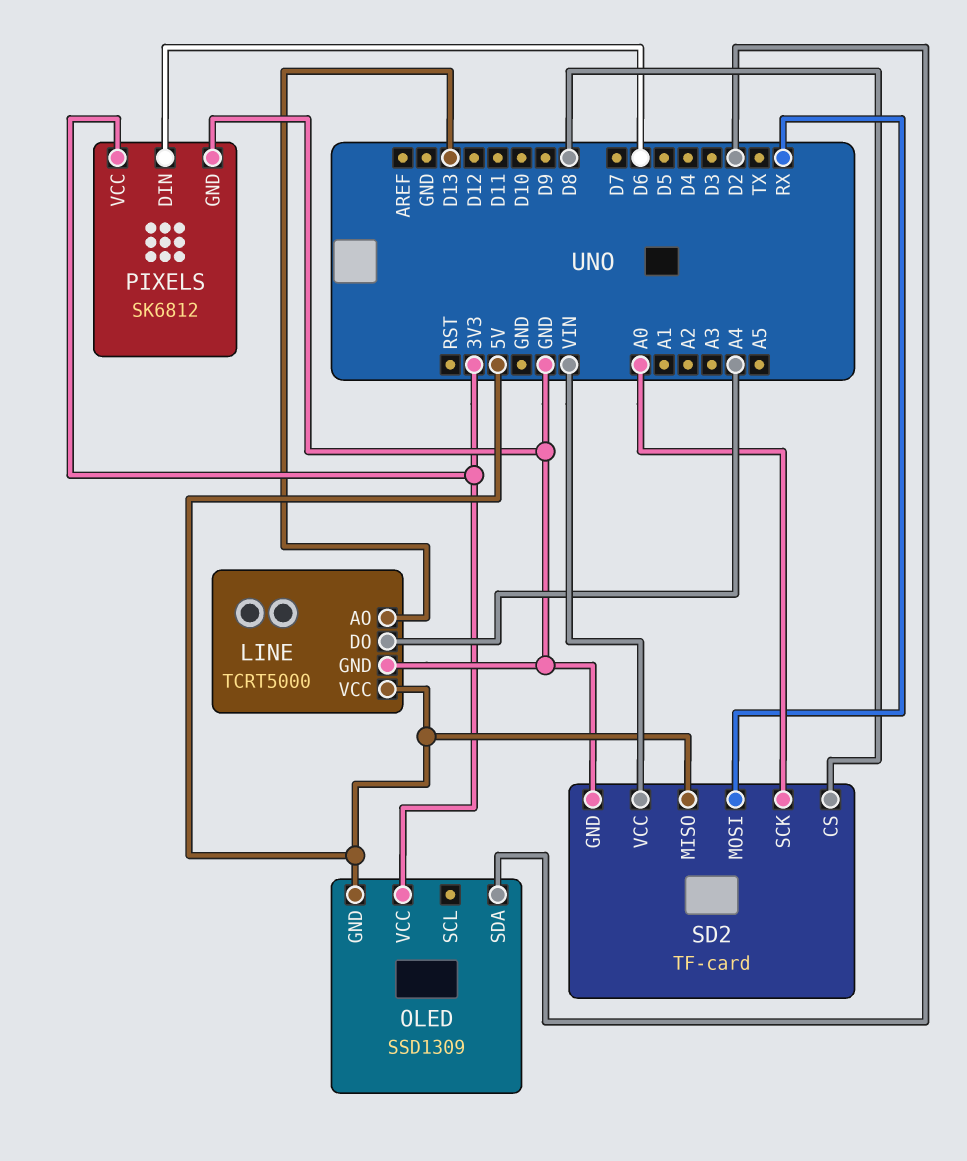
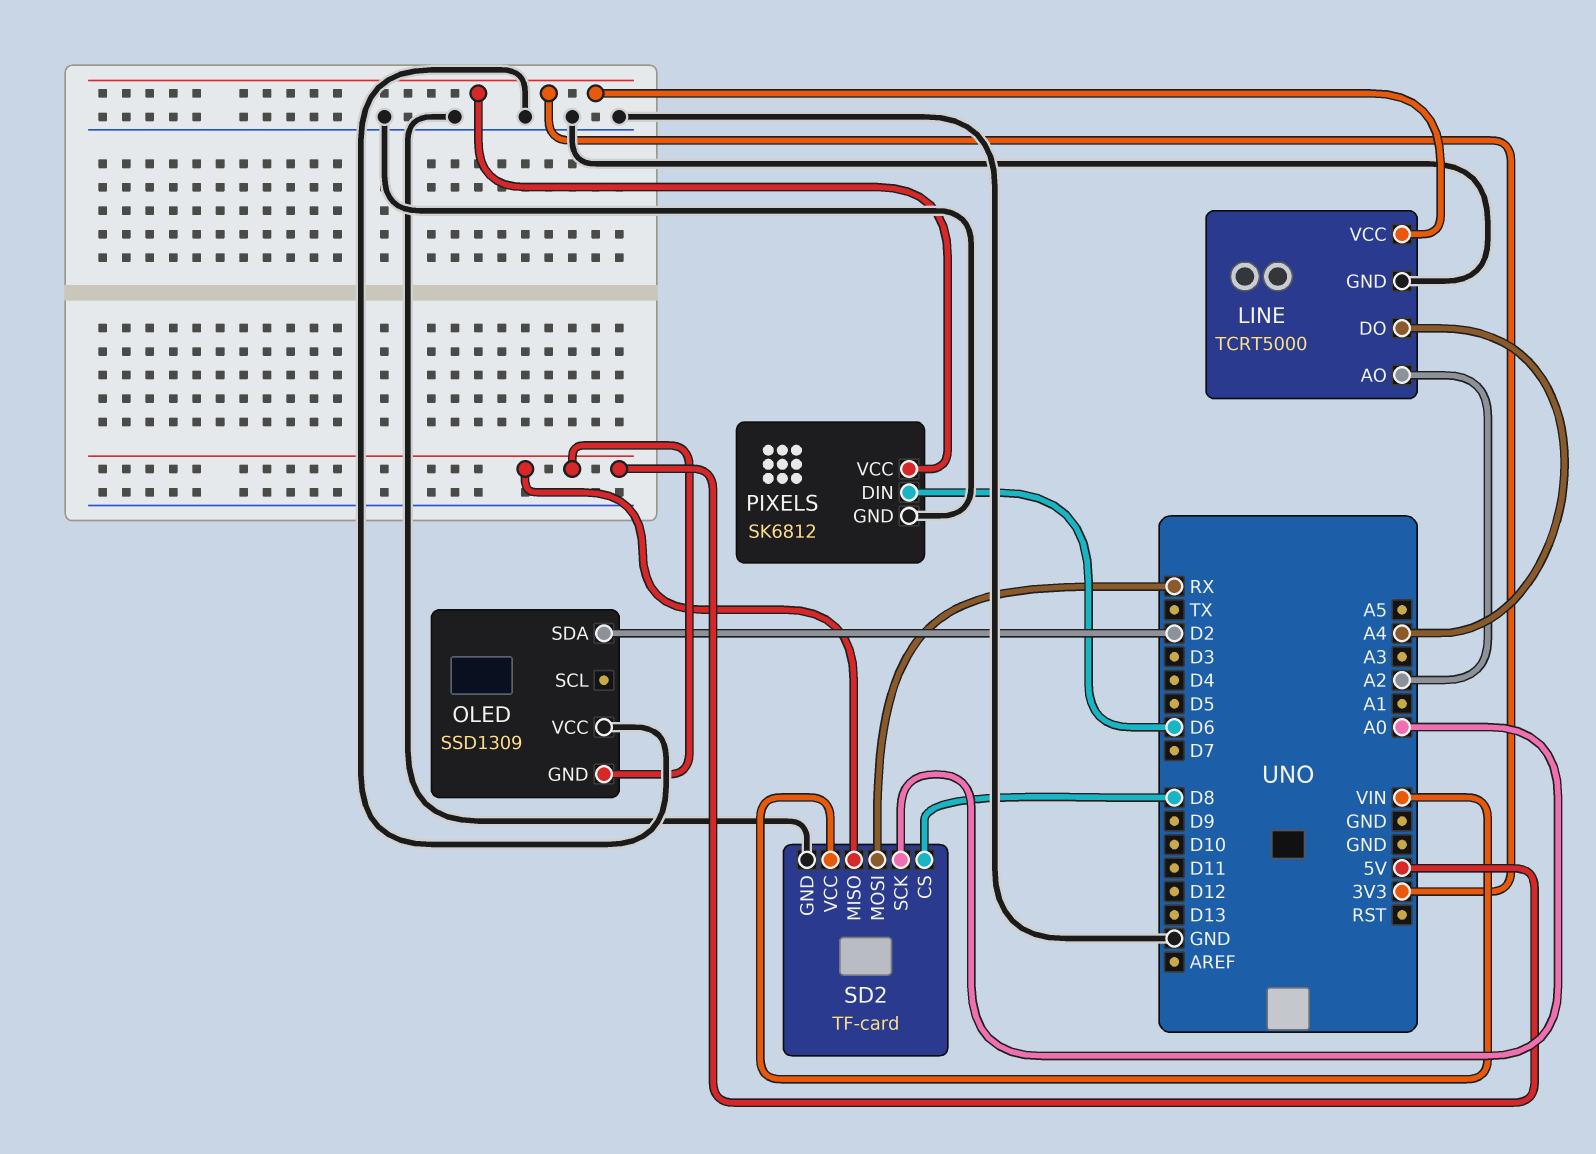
LINE pin AO: D13 -> A2
LINE pin VCC: 5V -> 3V3
OLED pin VCC: 3V3 -> GND

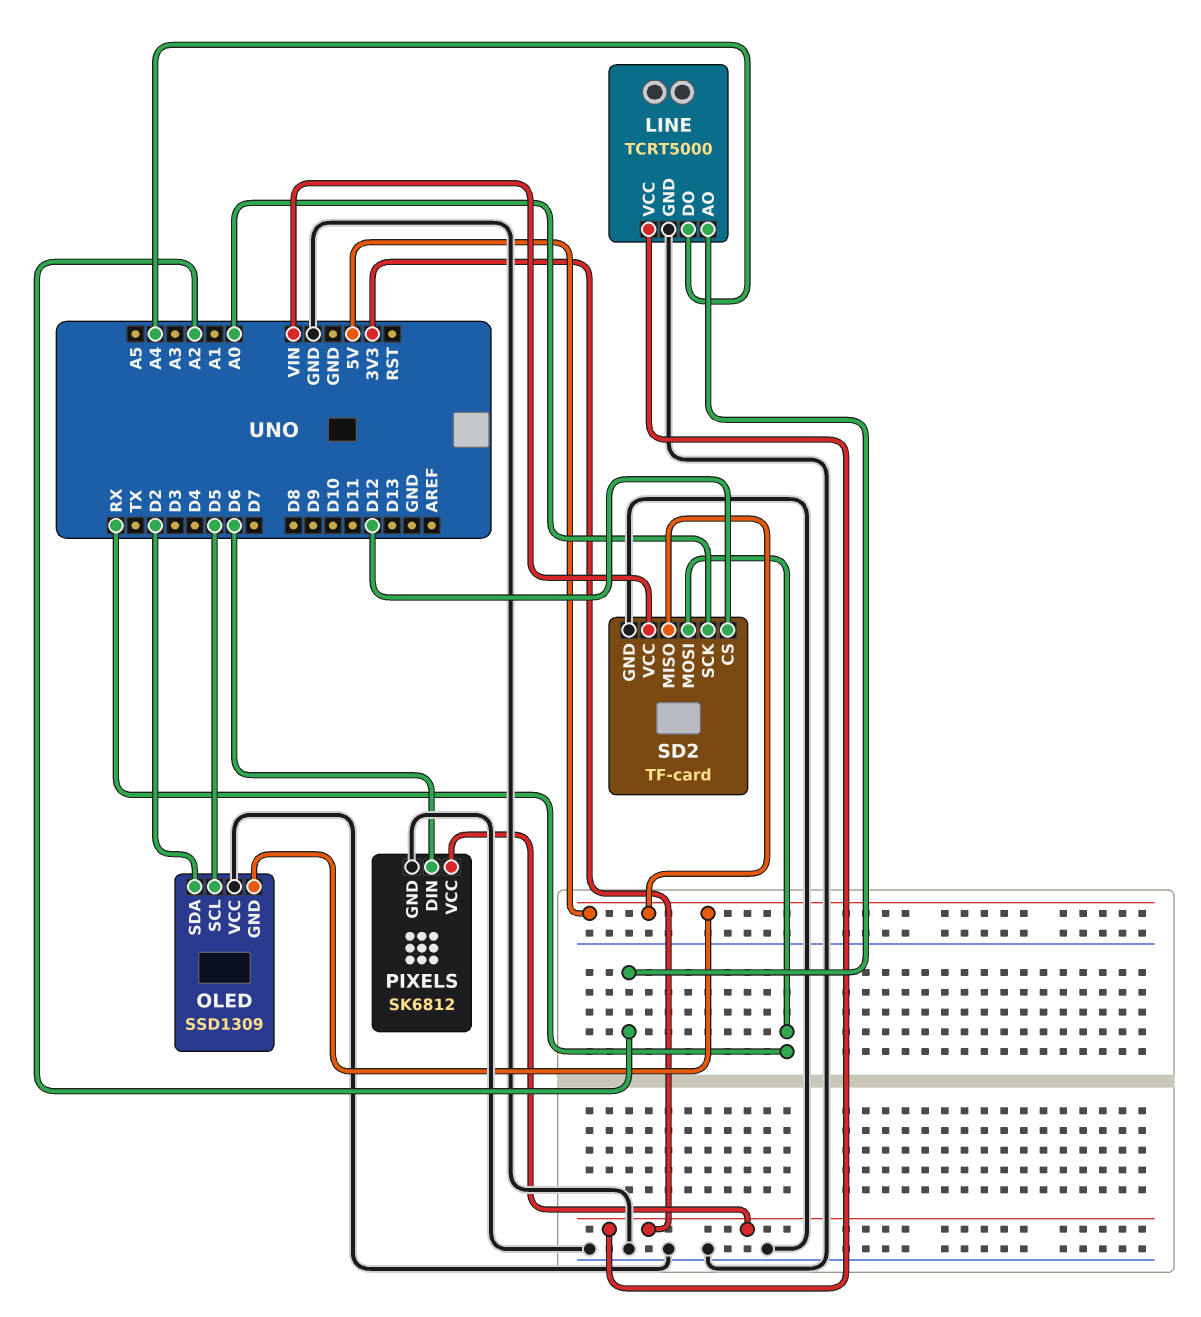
OLED pin SCL: none -> D5
SD2 pin CS: D8 -> D12

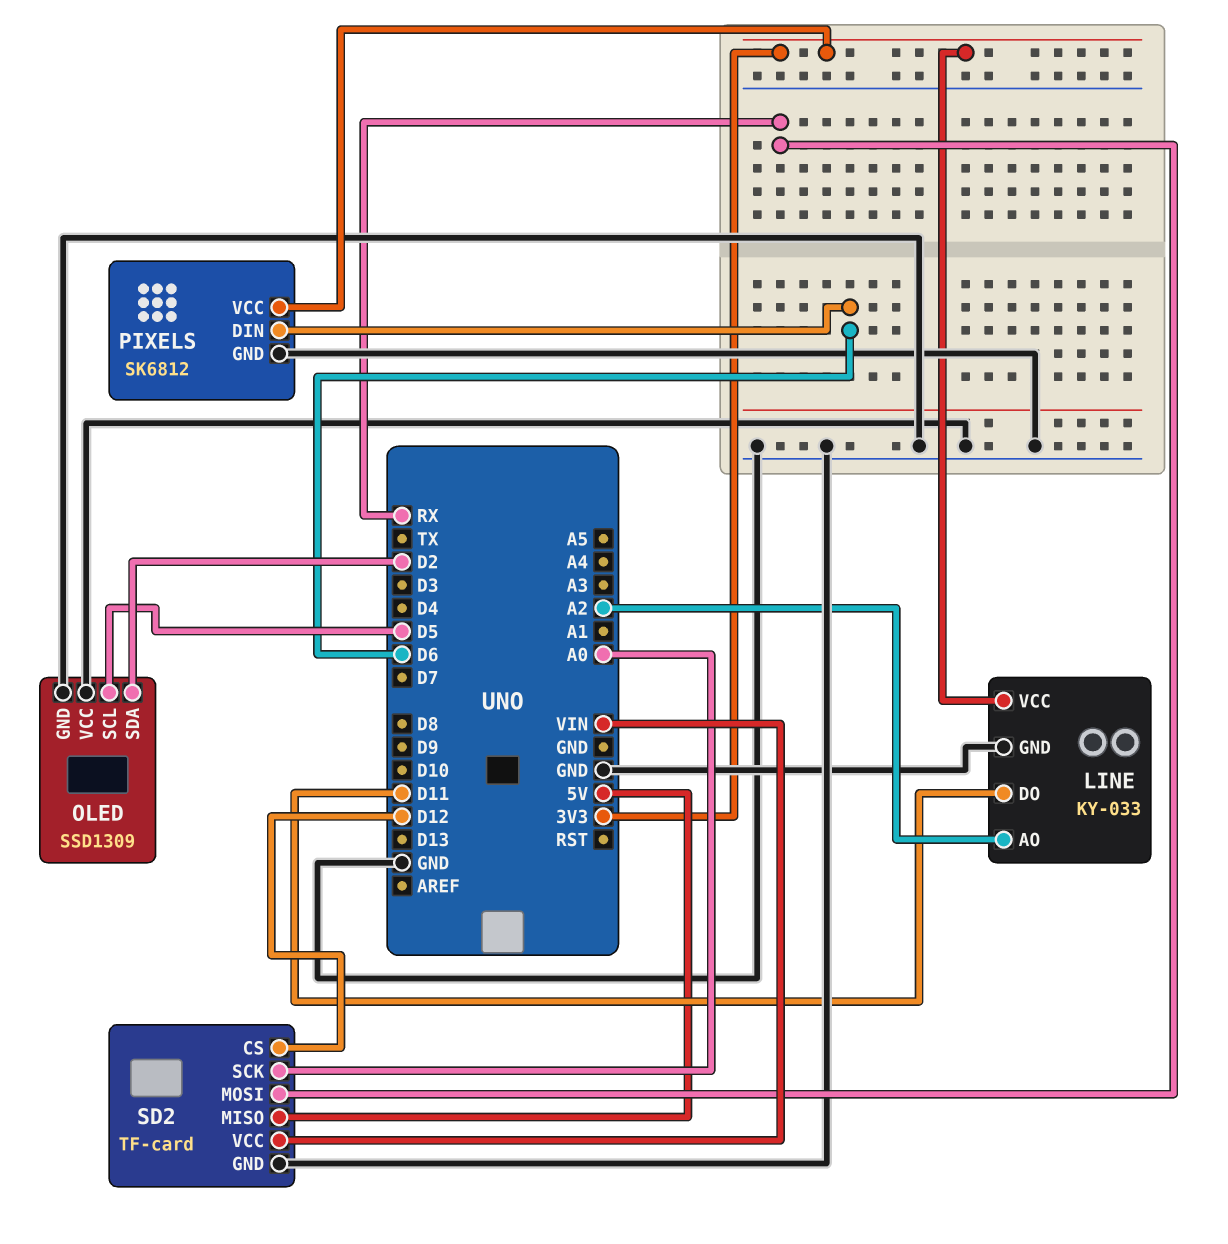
LINE: TCRT5000 -> KY-033
LINE pin DO: A4 -> D11
OLED pin GND: 5V -> GND

